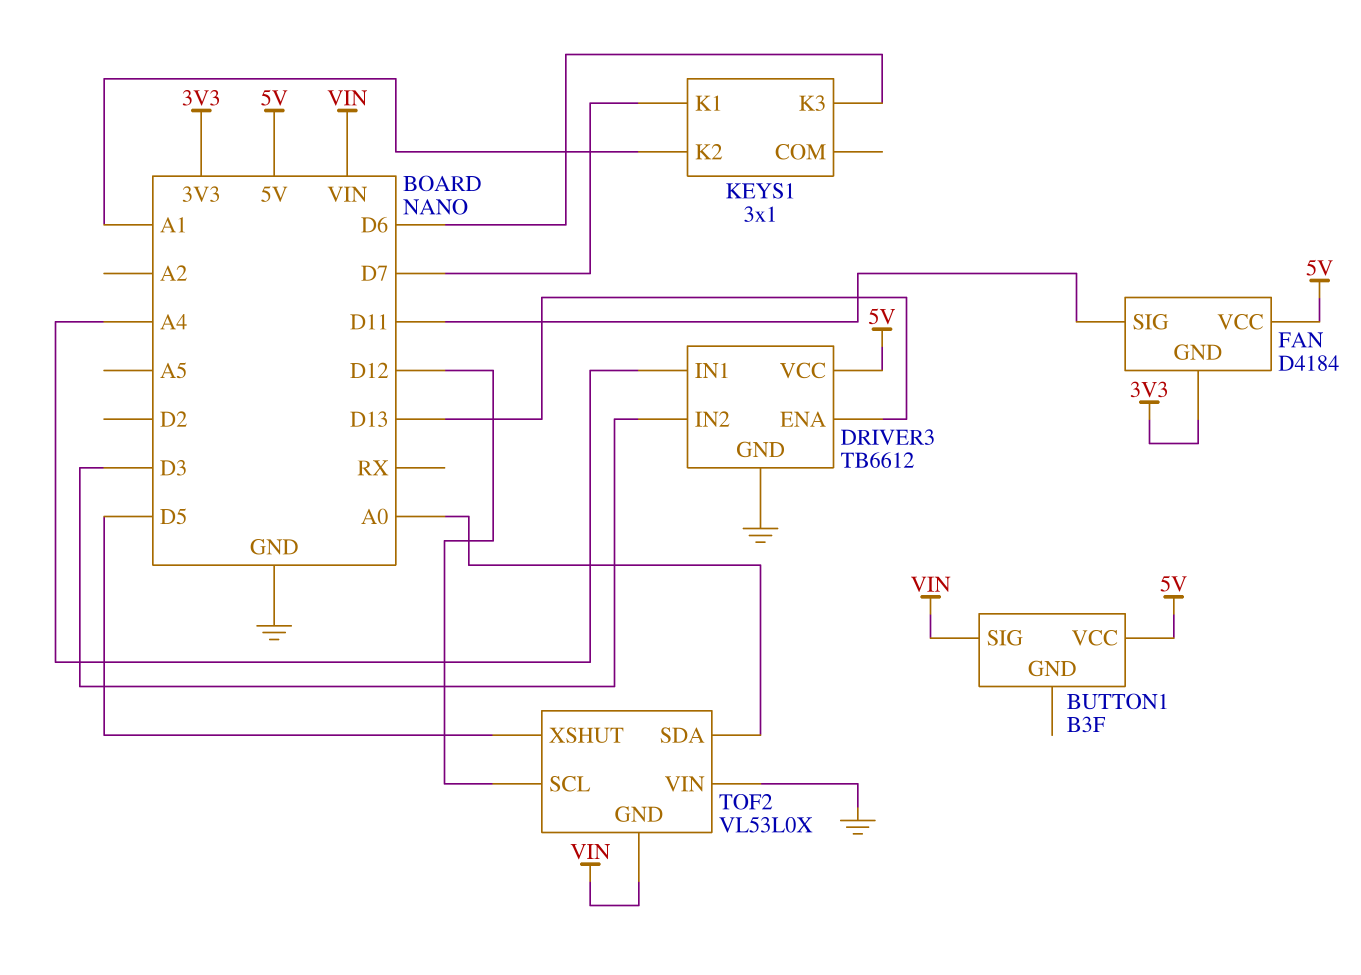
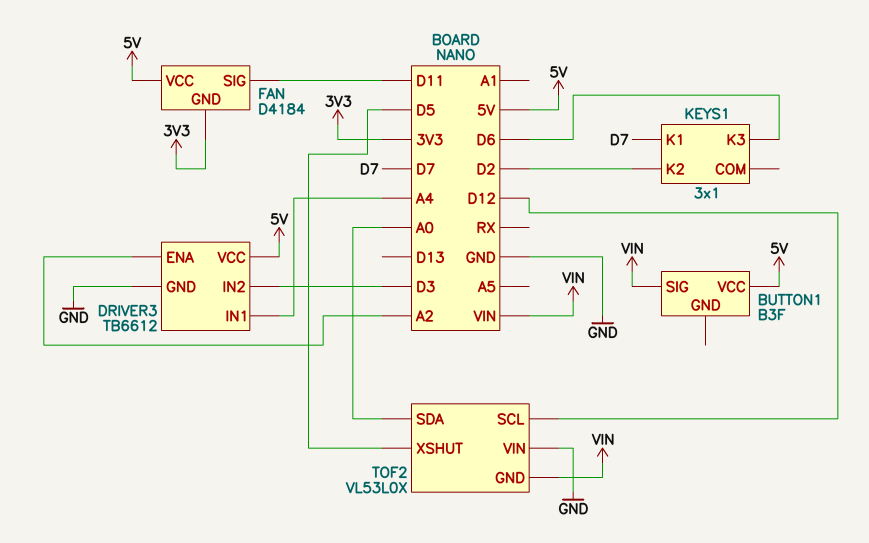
DRIVER3 pin ENA: D13 -> A2
KEYS1 pin K2: A1 -> D2

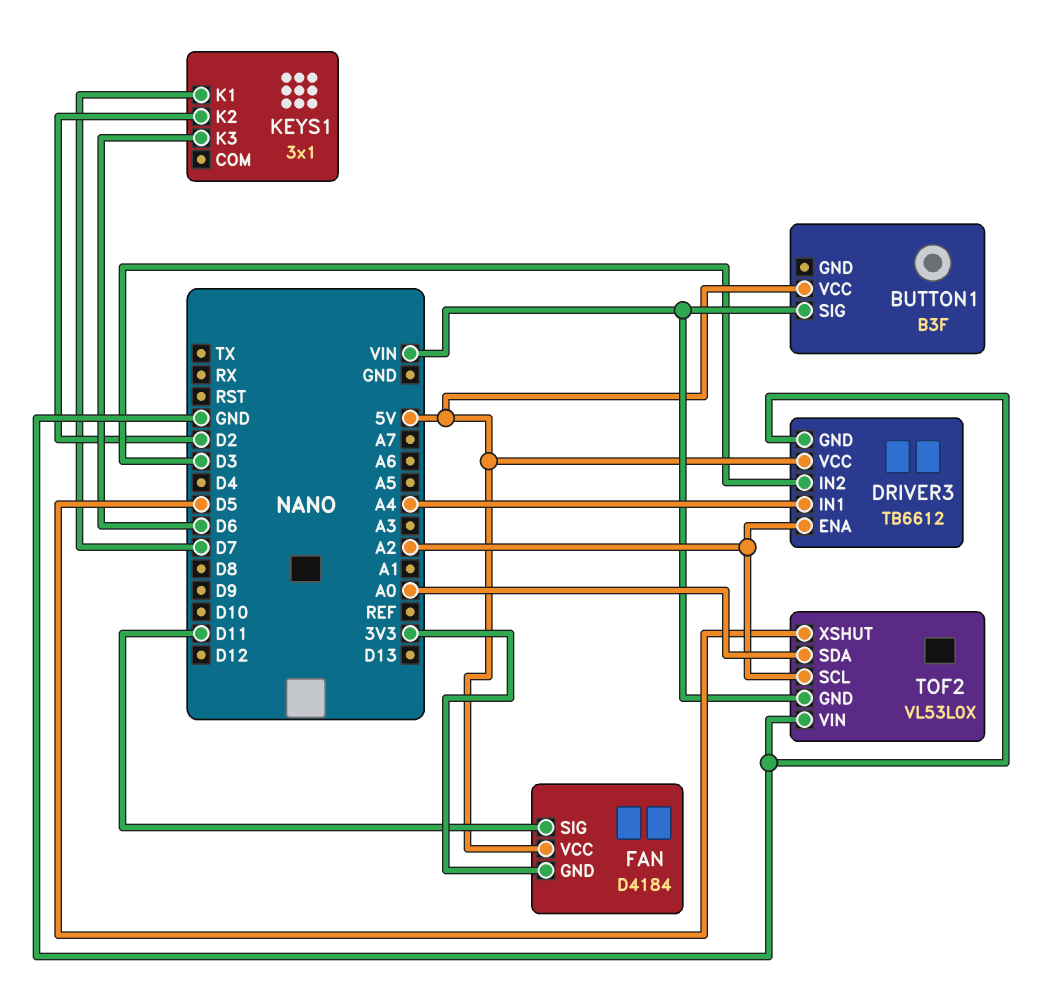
TOF2 pin SCL: D12 -> A2

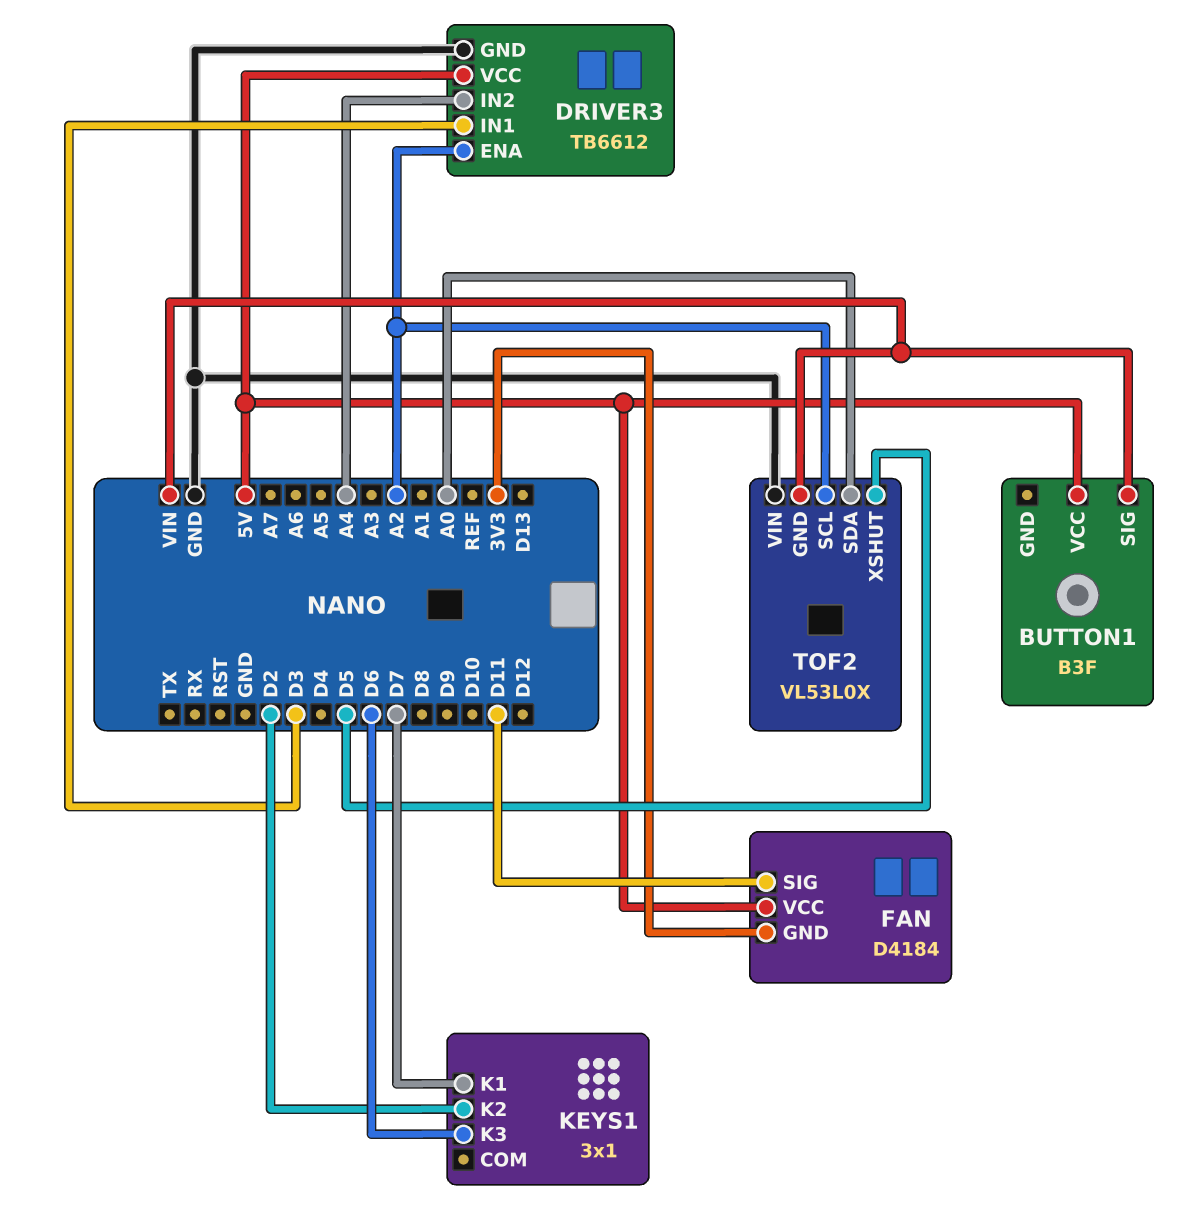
DRIVER3 pin IN1: A4 -> D3
DRIVER3 pin IN2: D3 -> A4

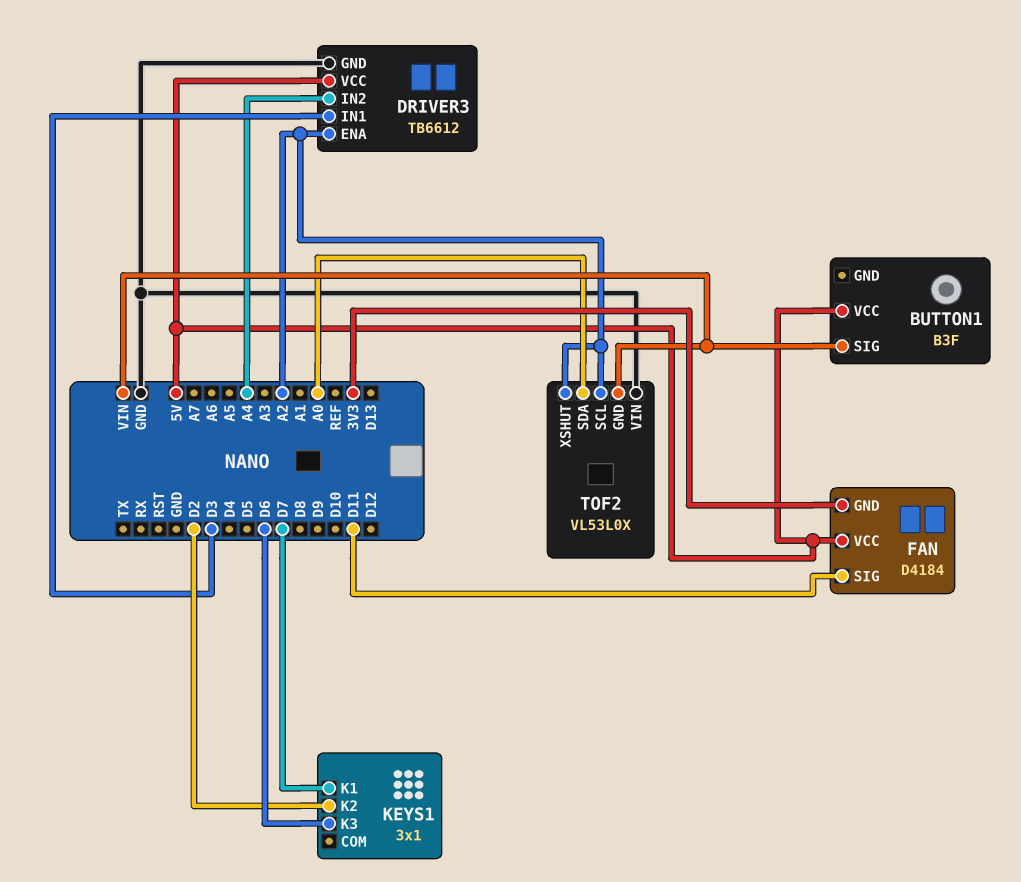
TOF2 pin XSHUT: D5 -> A2

